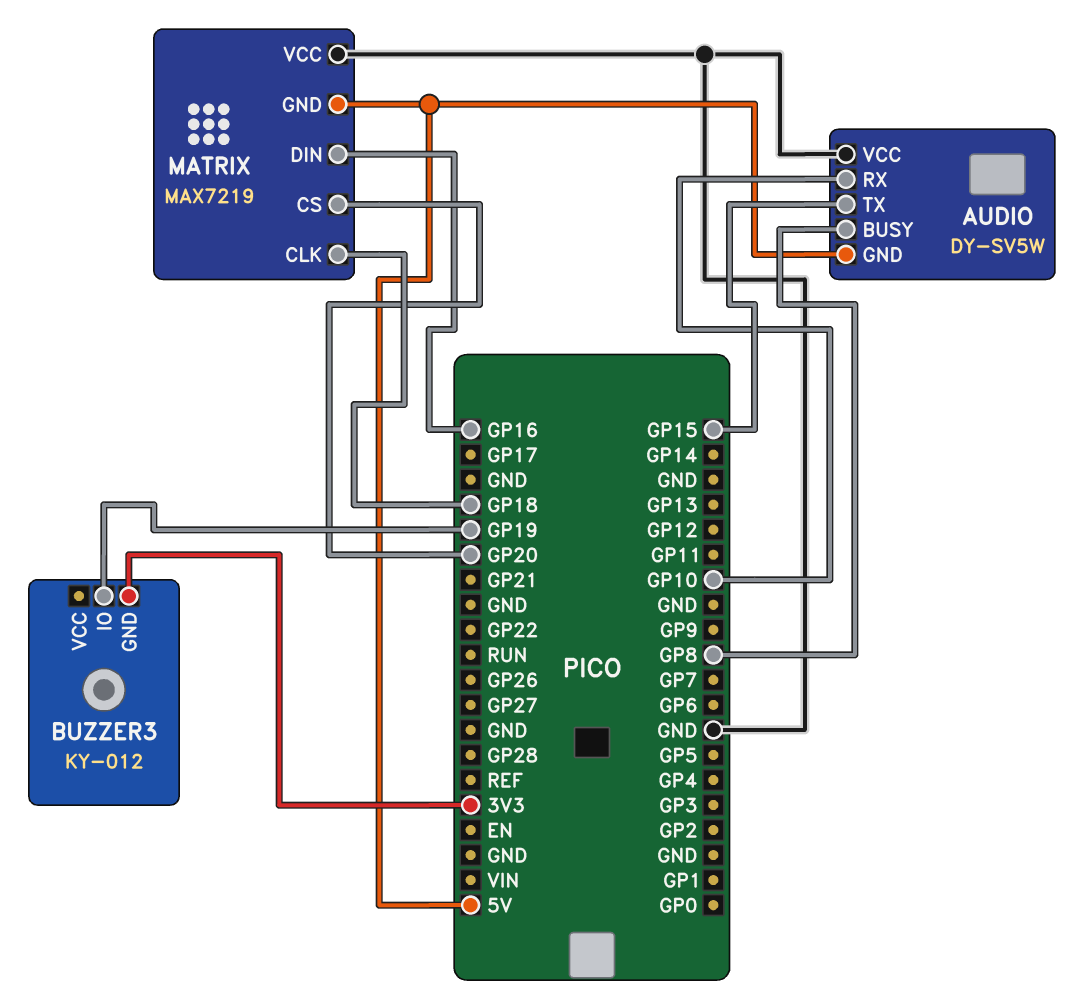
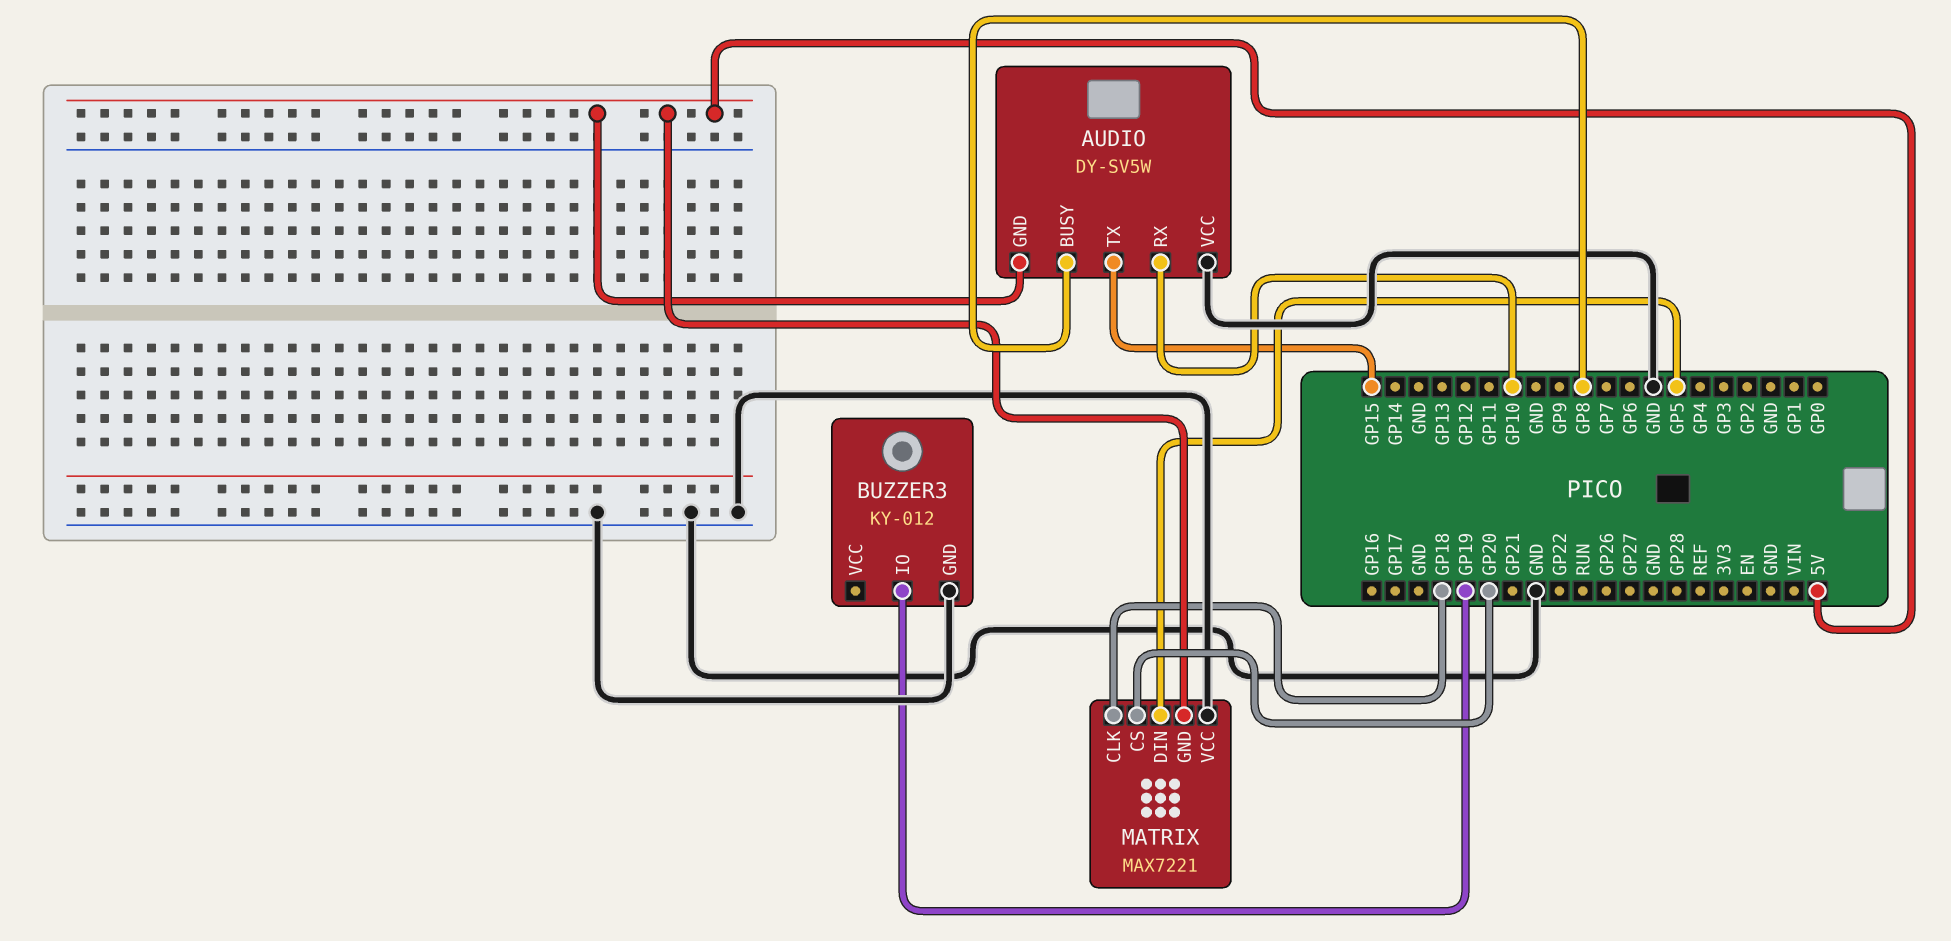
BUZZER3 pin GND: 3V3 -> GND
MATRIX: MAX7219 -> MAX7221
MATRIX pin DIN: GP16 -> GP5

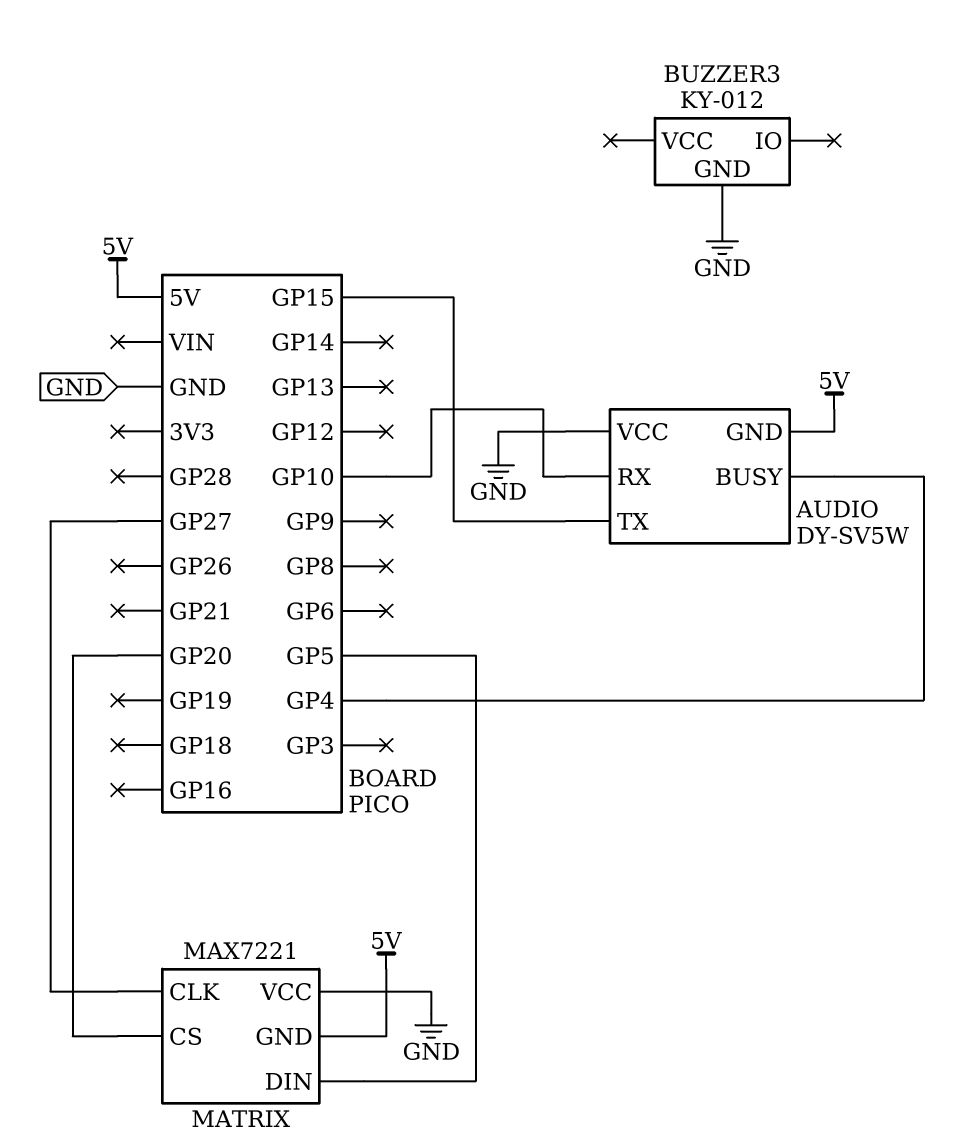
AUDIO pin BUSY: GP8 -> GP4
BUZZER3 pin IO: GP19 -> none
MATRIX pin CLK: GP18 -> GP27

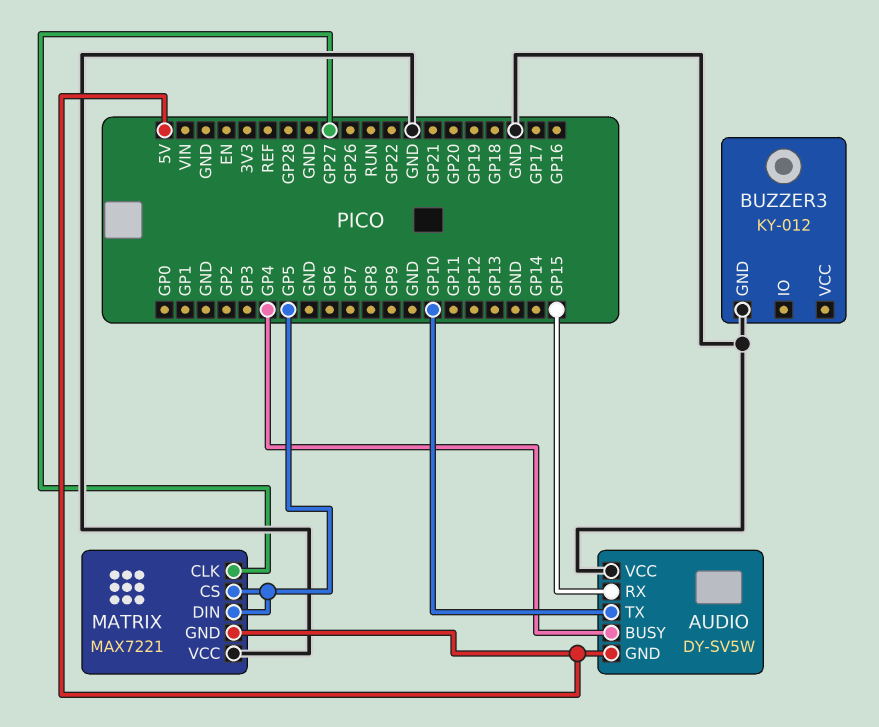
AUDIO pin RX: GP10 -> GP15
AUDIO pin TX: GP15 -> GP10
MATRIX pin CS: GP20 -> GP5

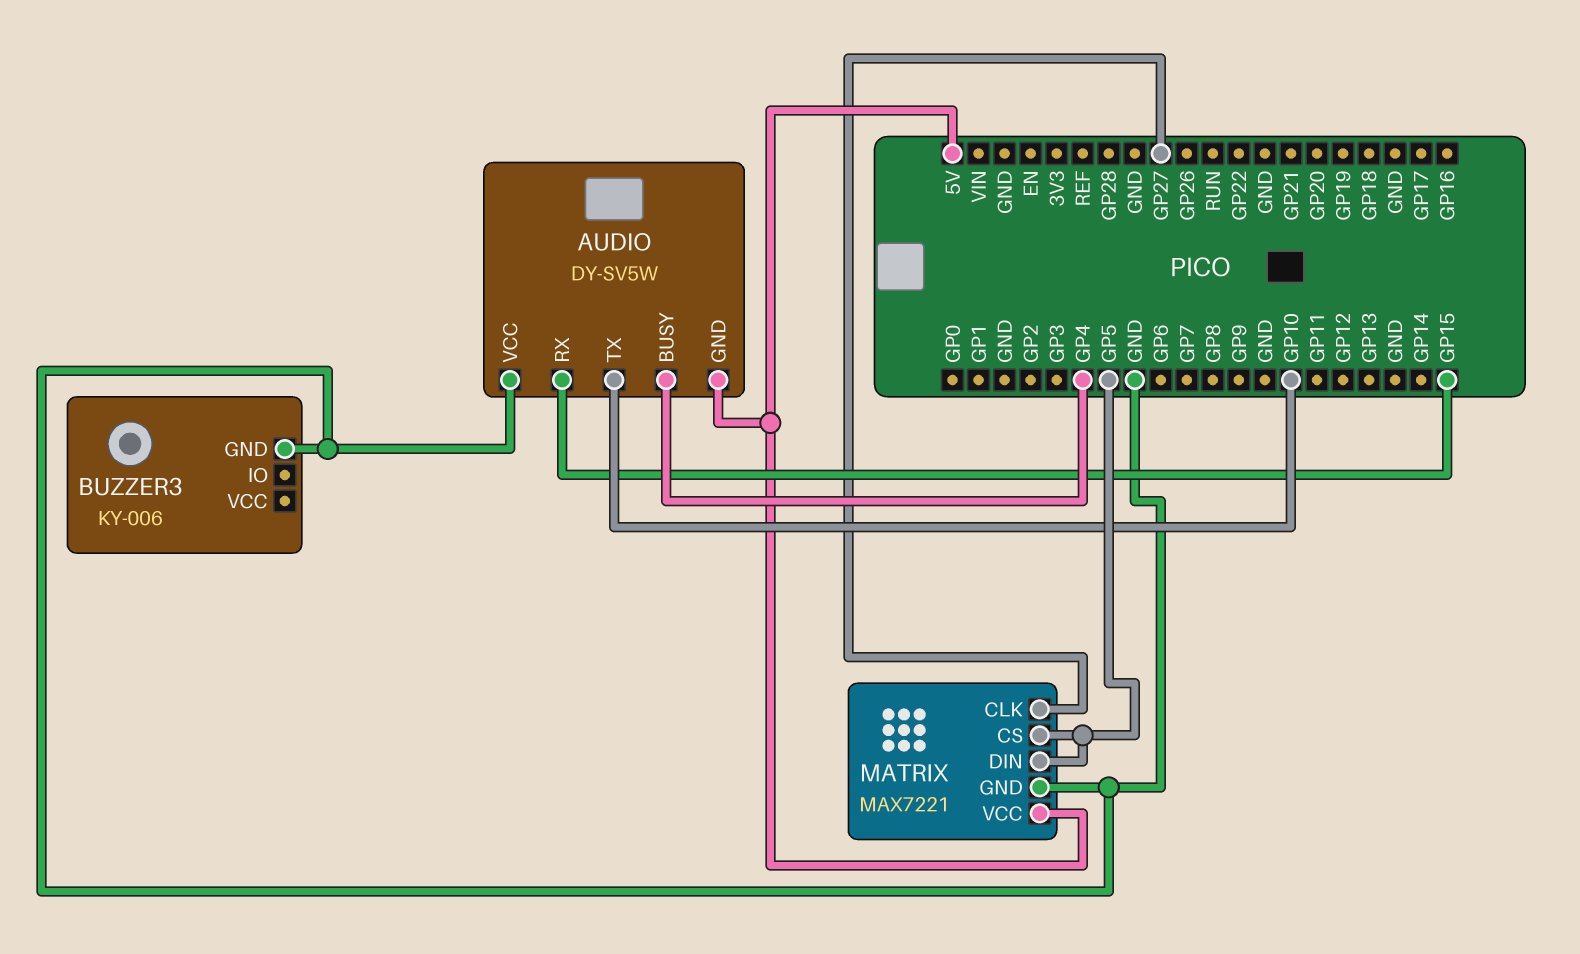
BUZZER3: KY-012 -> KY-006
MATRIX pin GND: 5V -> GND
MATRIX pin VCC: GND -> 5V

